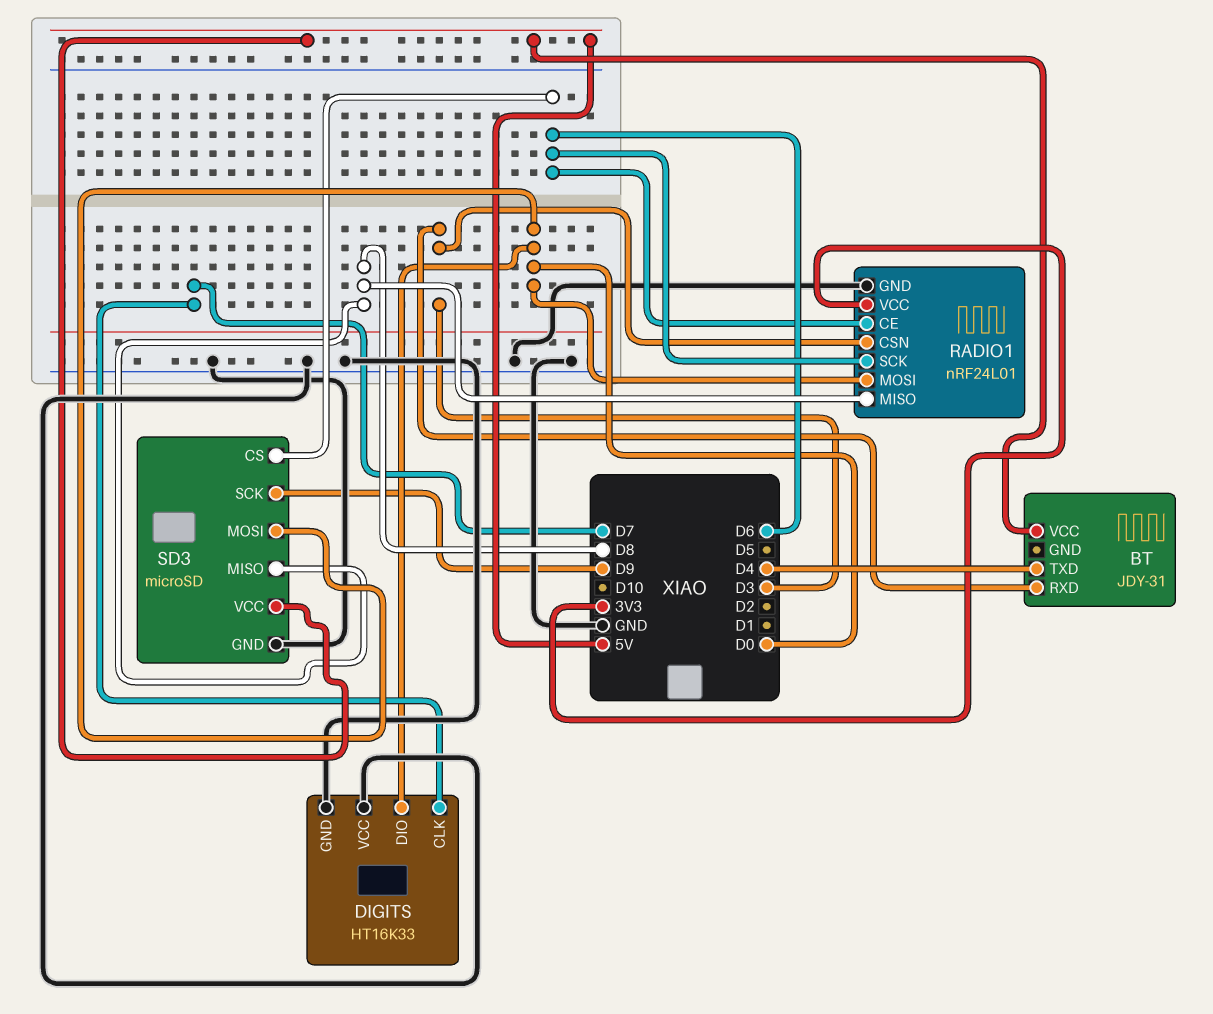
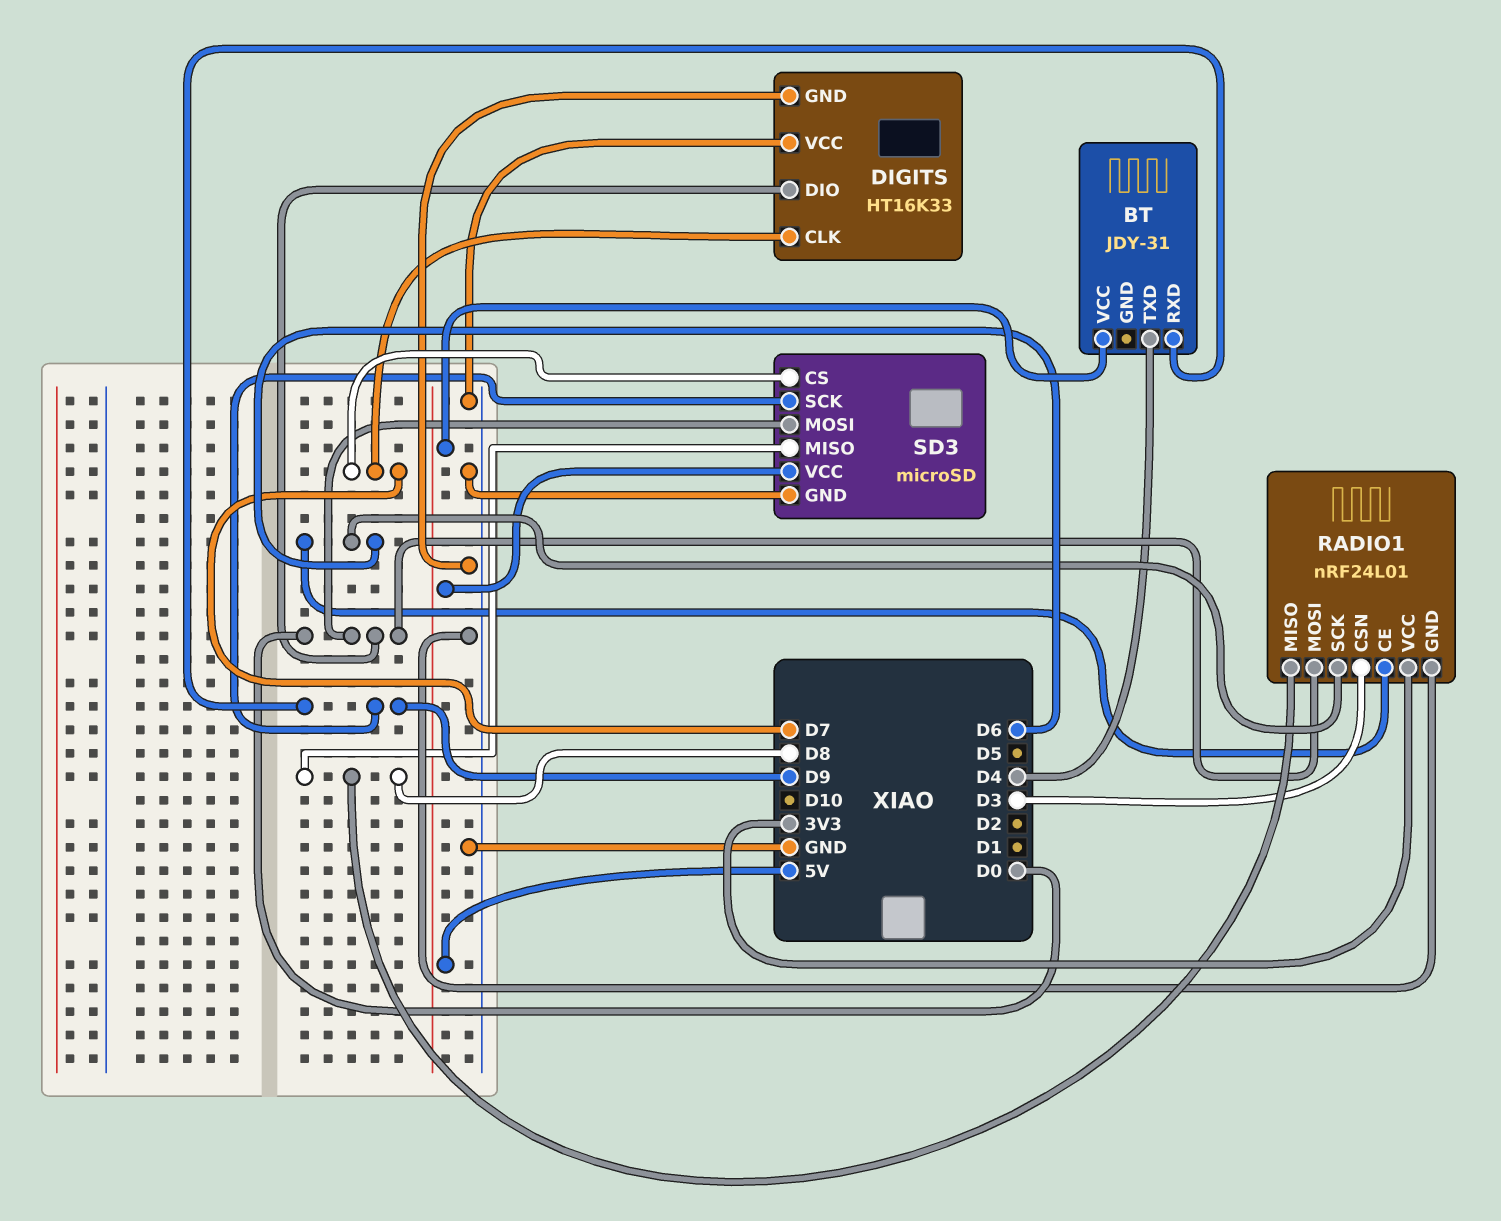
BT pin RXD: D3 -> D9
SD3 pin CS: D6 -> D7

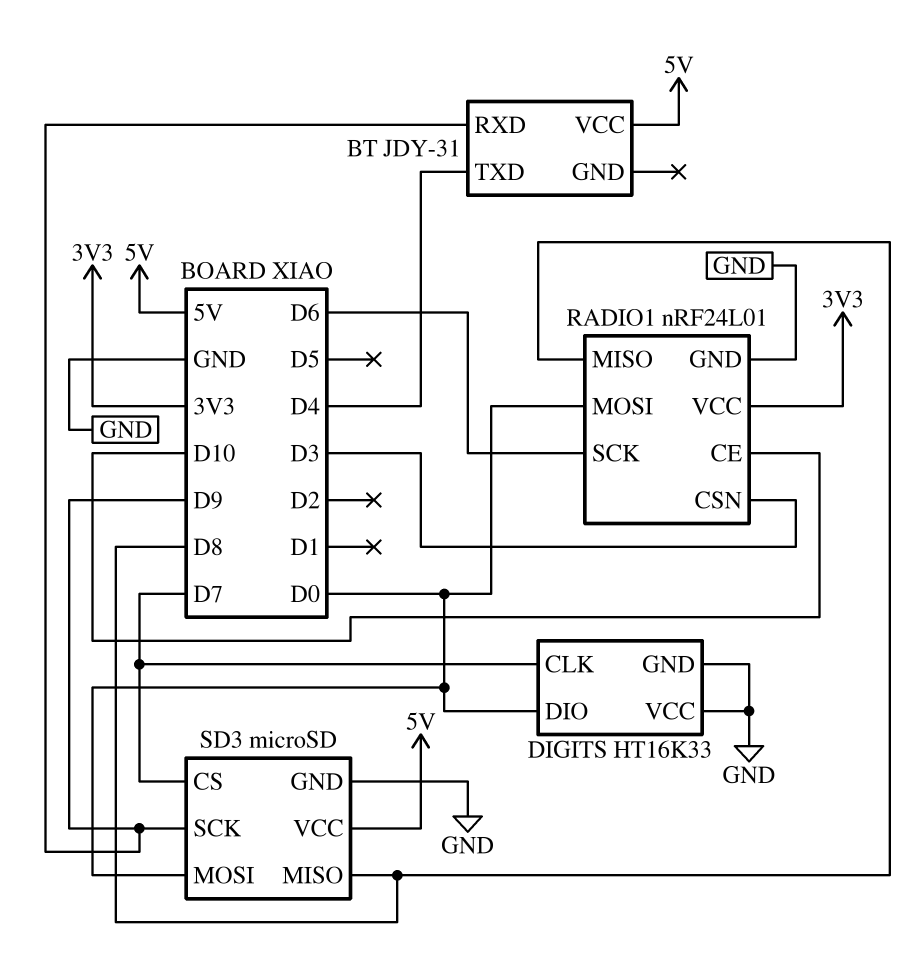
RADIO1 pin CE: D6 -> D10

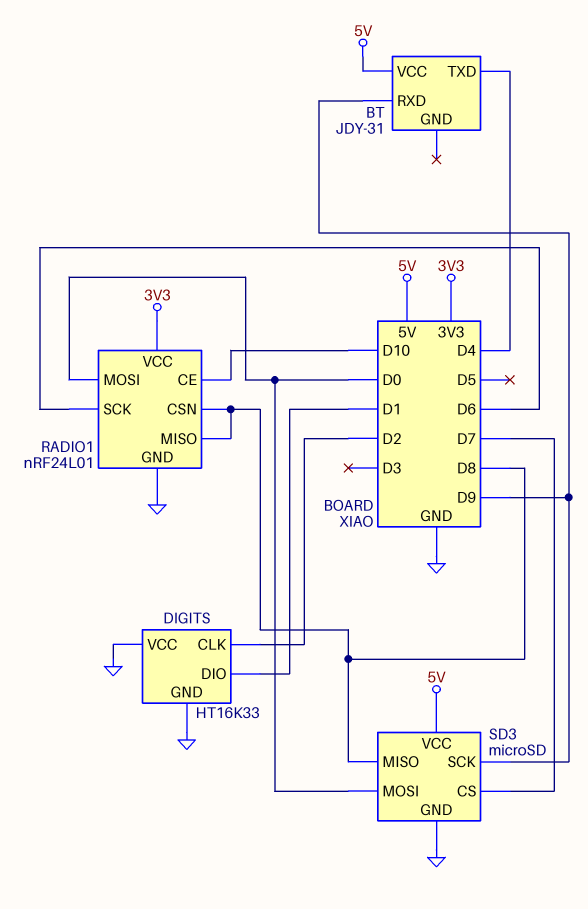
DIGITS pin CLK: D7 -> D2
DIGITS pin DIO: D0 -> D1
RADIO1 pin CSN: D3 -> D8

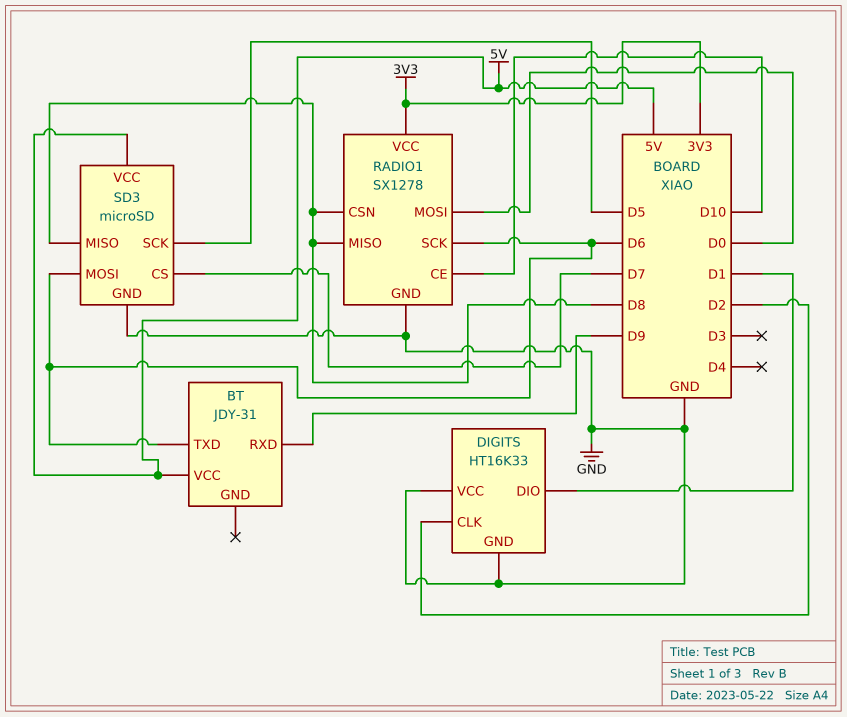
BT pin TXD: D4 -> D6
RADIO1: nRF24L01 -> SX1278
SD3 pin MOSI: D0 -> D6
SD3 pin SCK: D9 -> D5

